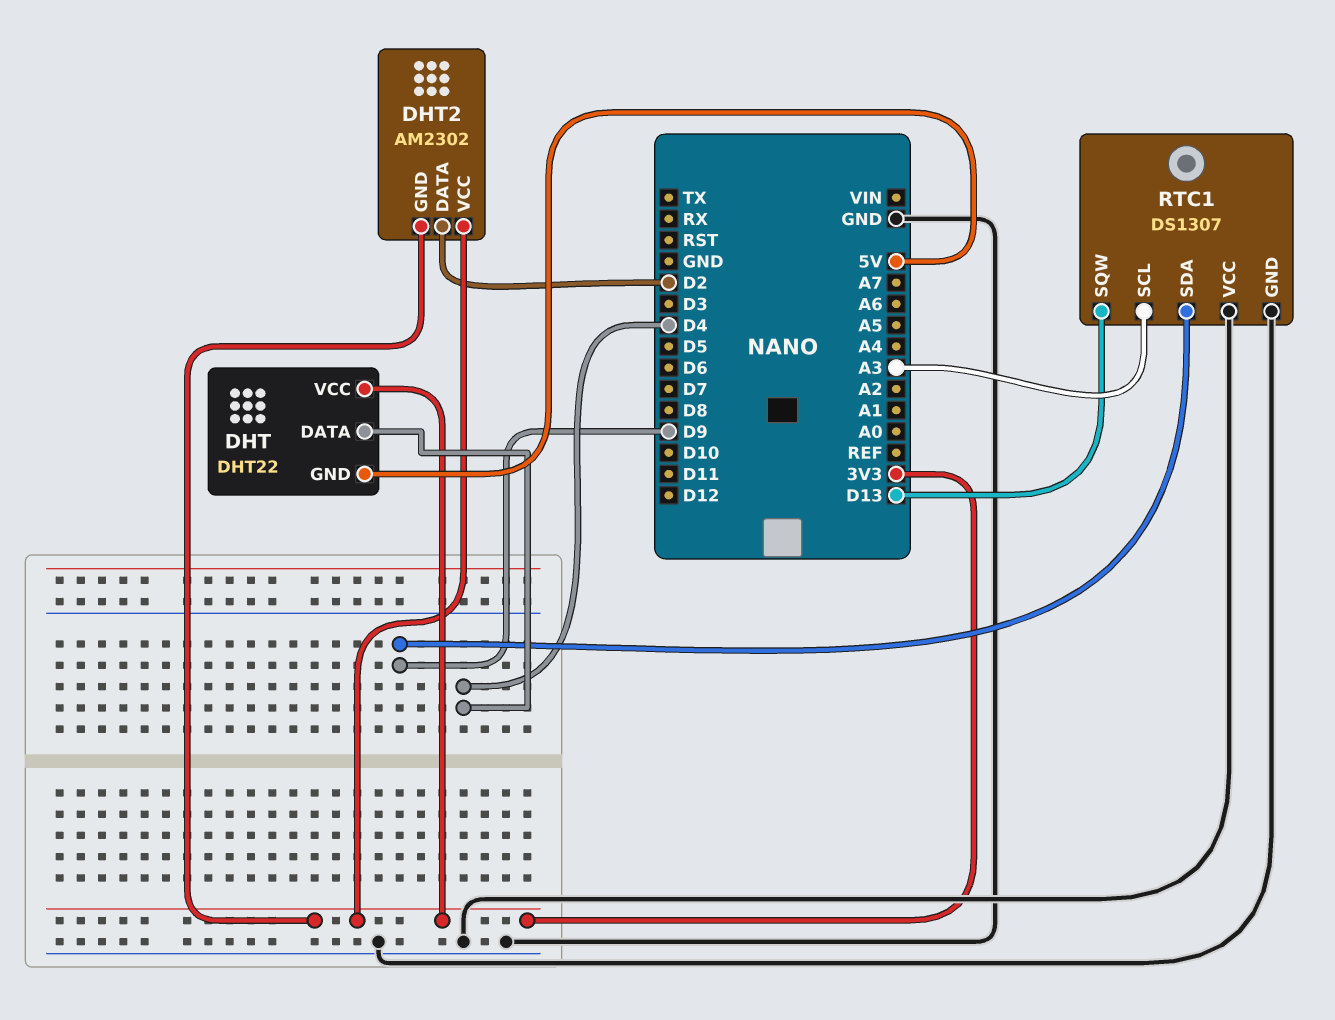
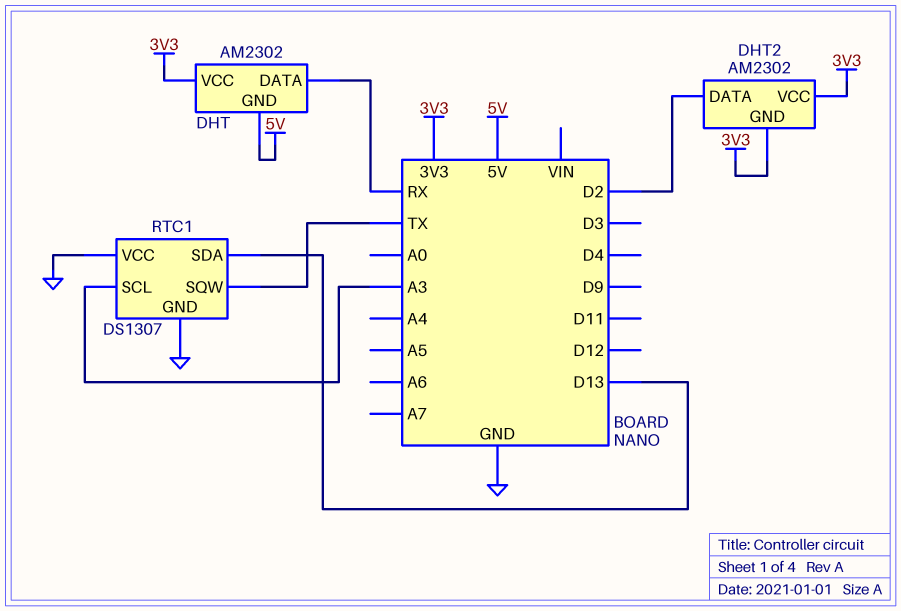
DHT: DHT22 -> AM2302
DHT pin DATA: D4 -> RX
RTC1 pin SDA: D9 -> D13
RTC1 pin SQW: D13 -> TX

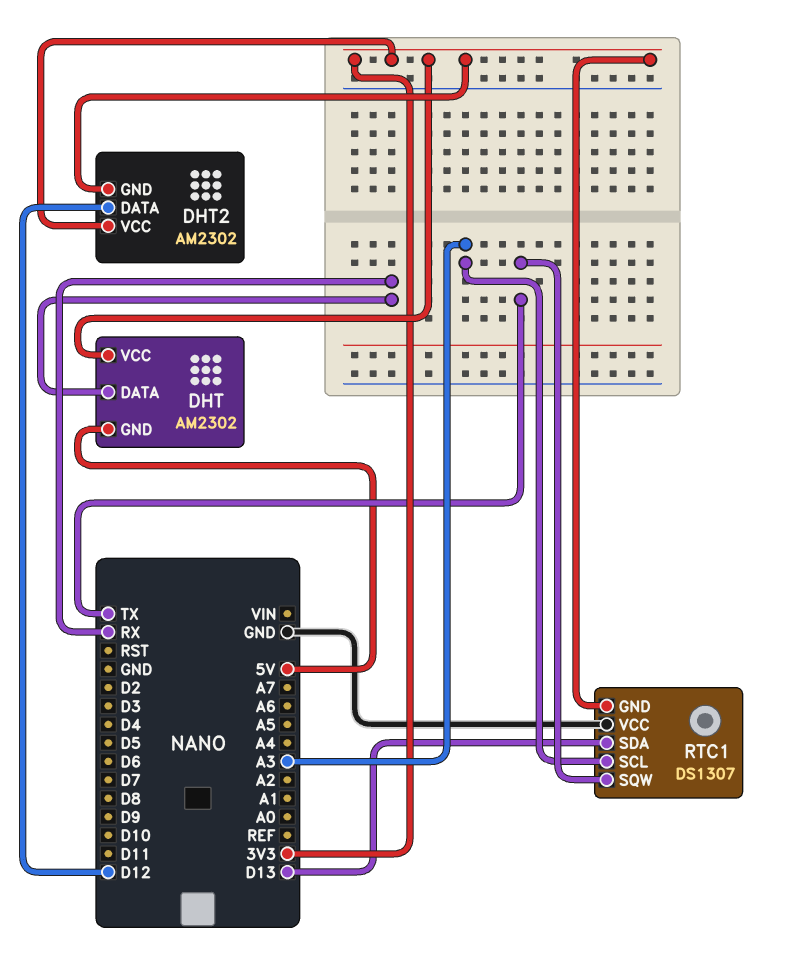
DHT2 pin DATA: D2 -> D12
RTC1 pin GND: GND -> 3V3

